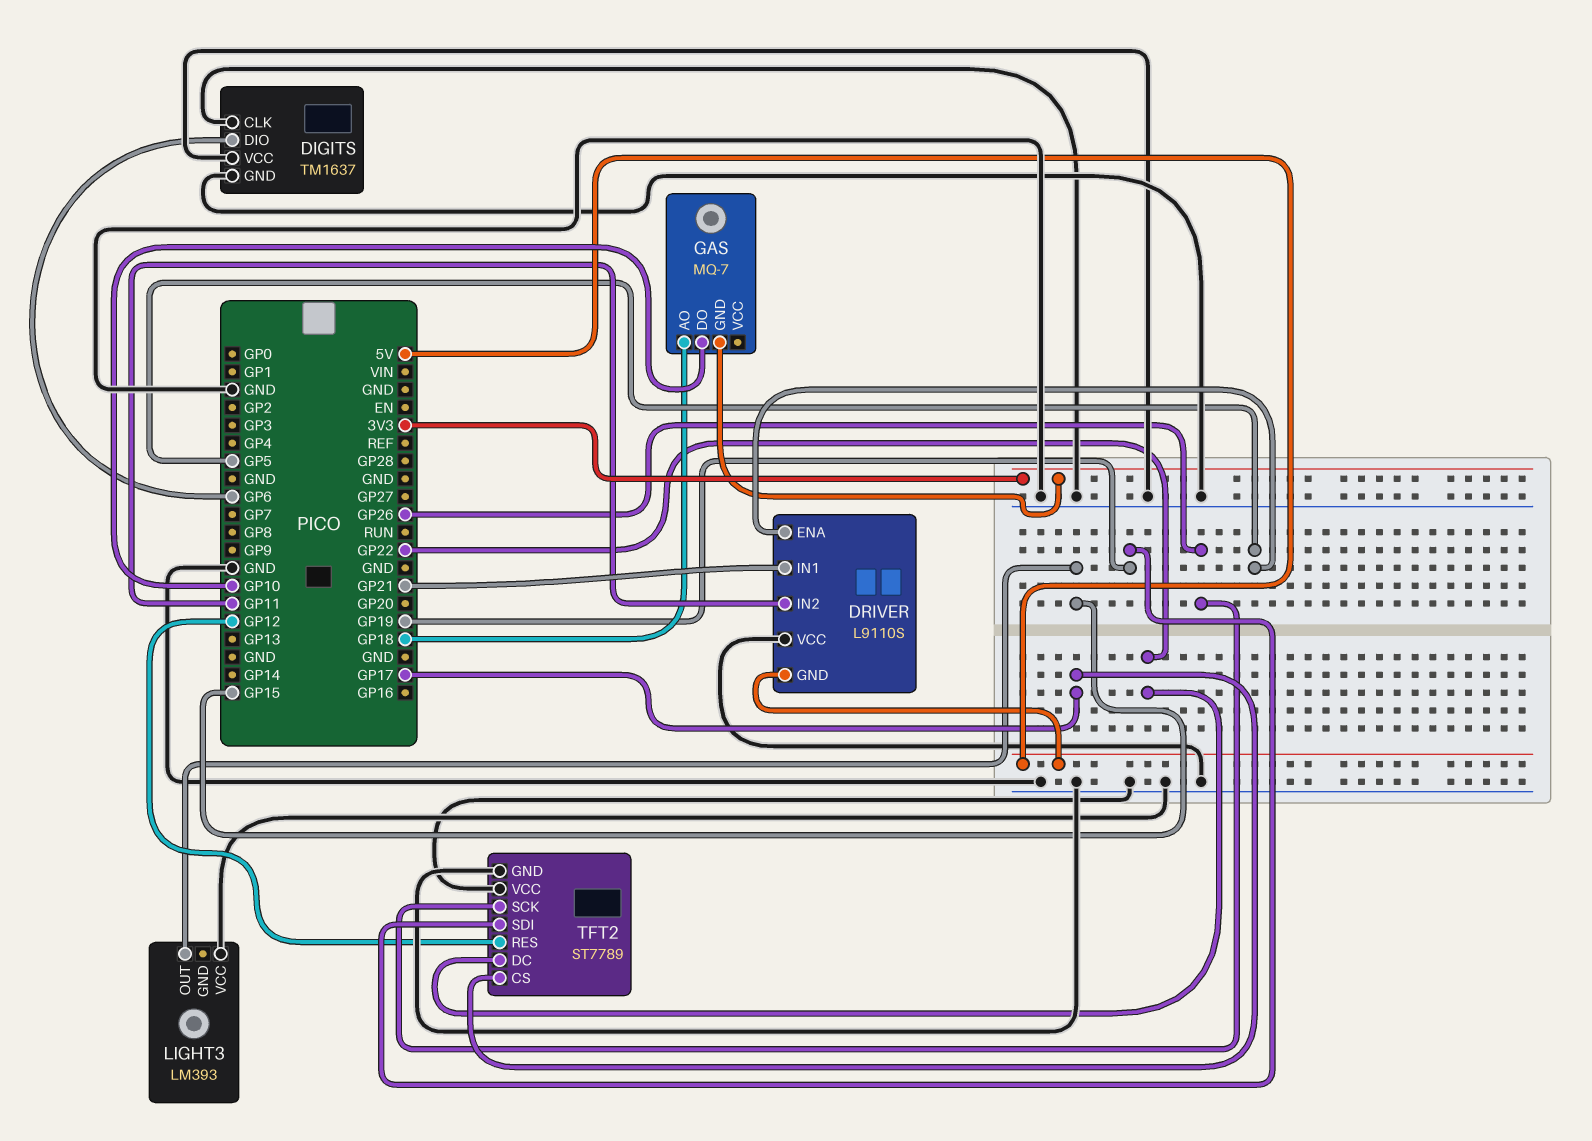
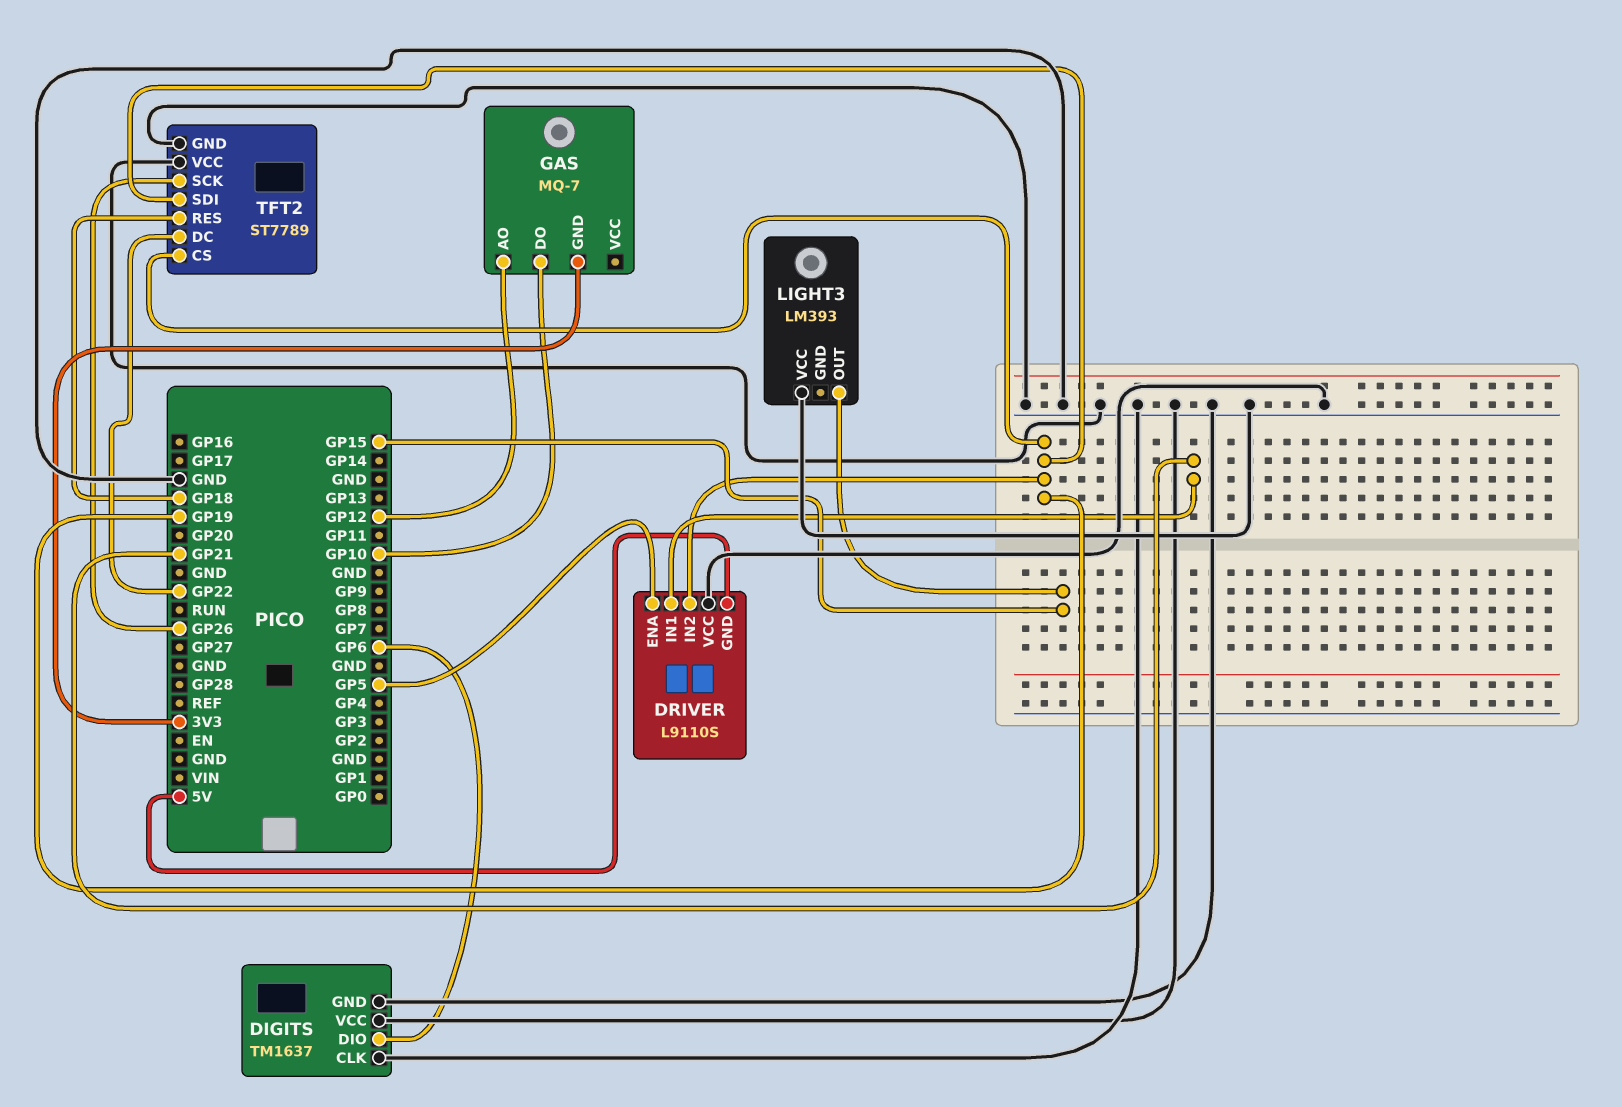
DRIVER pin IN2: GP11 -> GP19
GAS pin AO: GP18 -> GP12
TFT2 pin CS: GP17 -> GP19
TFT2 pin RES: GP12 -> GP18

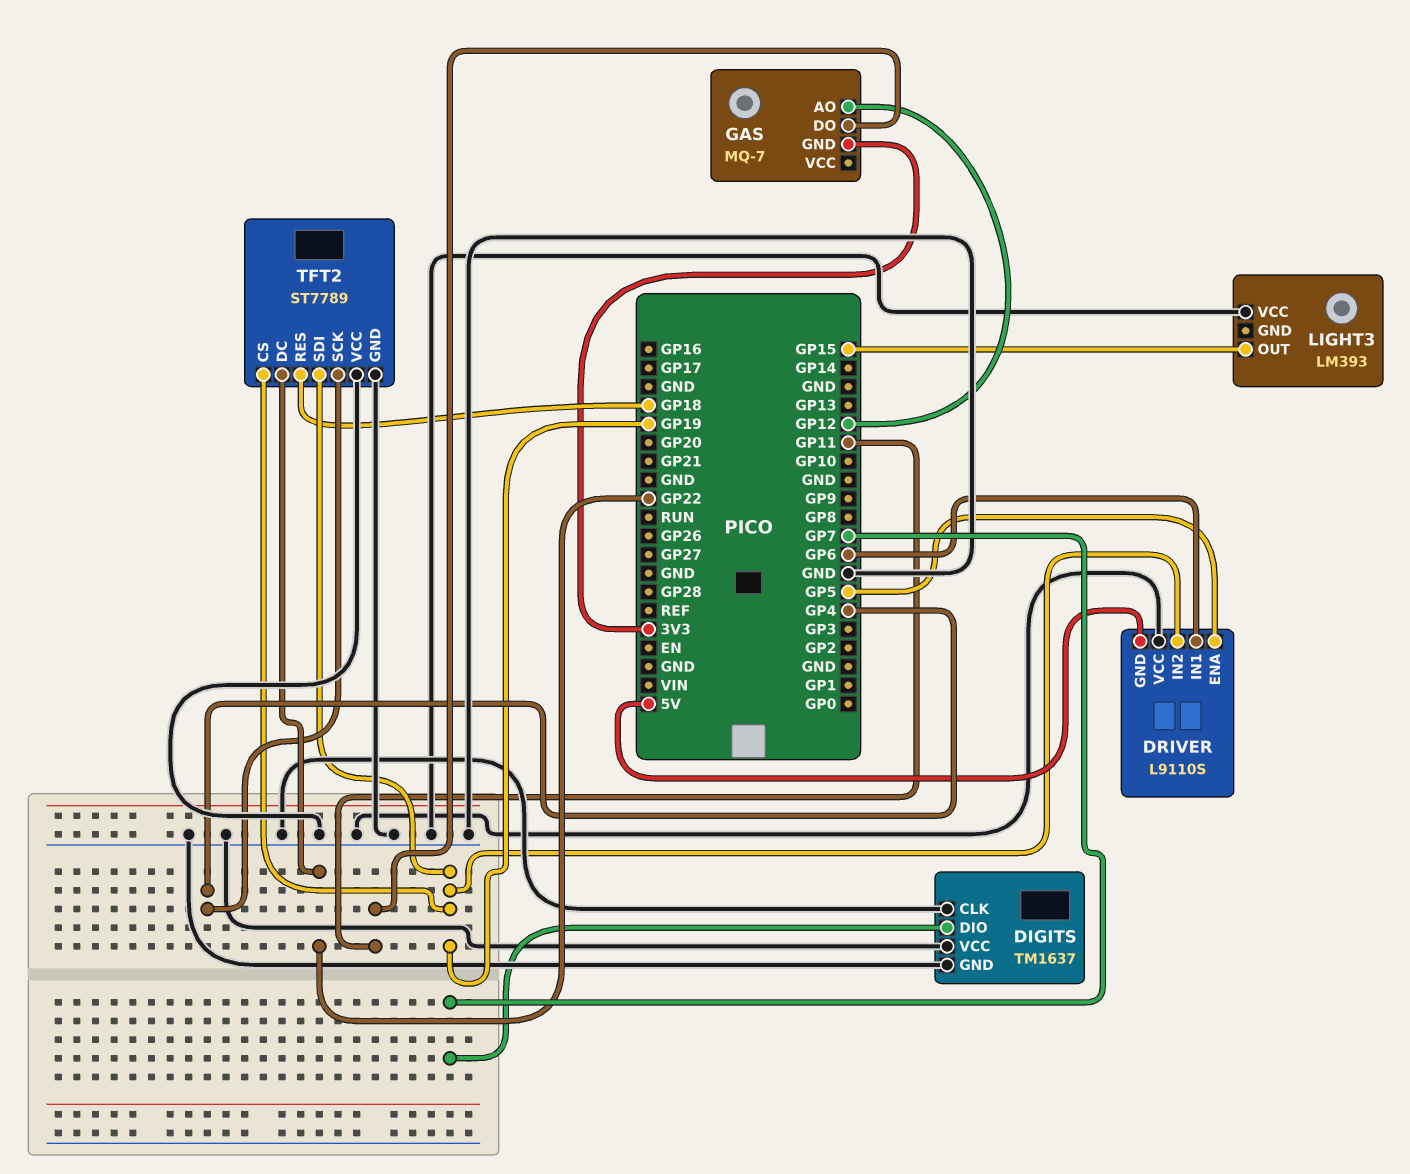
DIGITS pin DIO: GP6 -> GP7
DRIVER pin IN1: GP21 -> GP6
GAS pin DO: GP10 -> GP11
TFT2 pin SCK: GP26 -> GP4

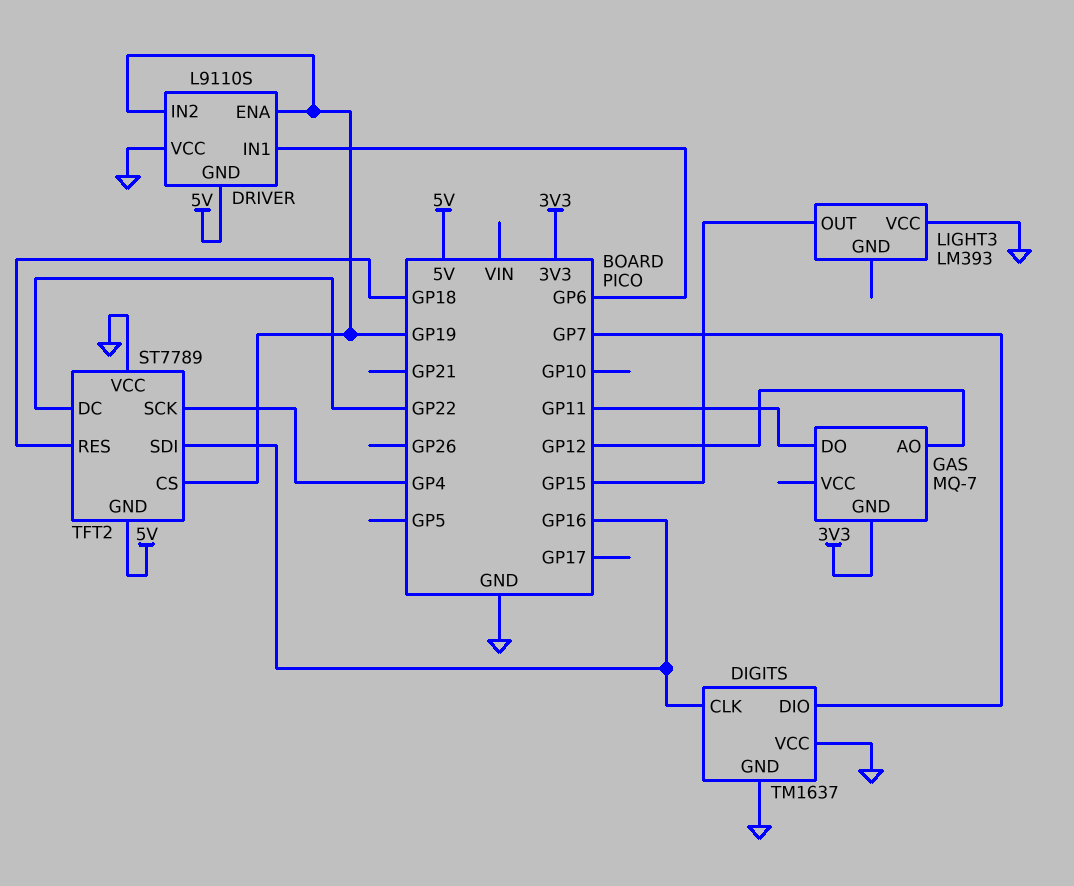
DIGITS pin CLK: GND -> GP16
DRIVER pin ENA: GP5 -> GP19
TFT2 pin GND: GND -> 5V
TFT2 pin SDI: GP19 -> GP16

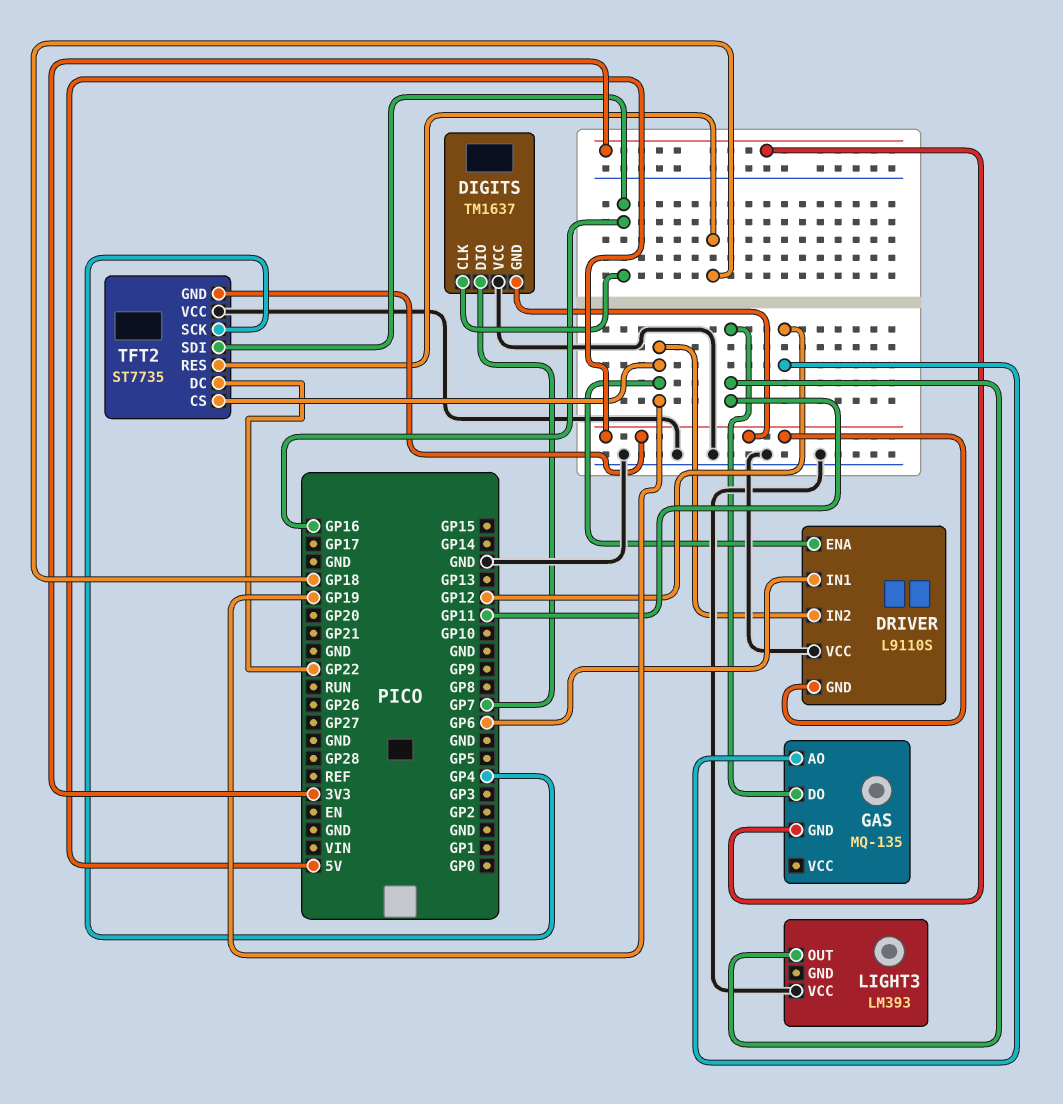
DIGITS pin GND: GND -> 5V
GAS: MQ-7 -> MQ-135
LIGHT3 pin OUT: GP15 -> GP11
TFT2: ST7789 -> ST7735

